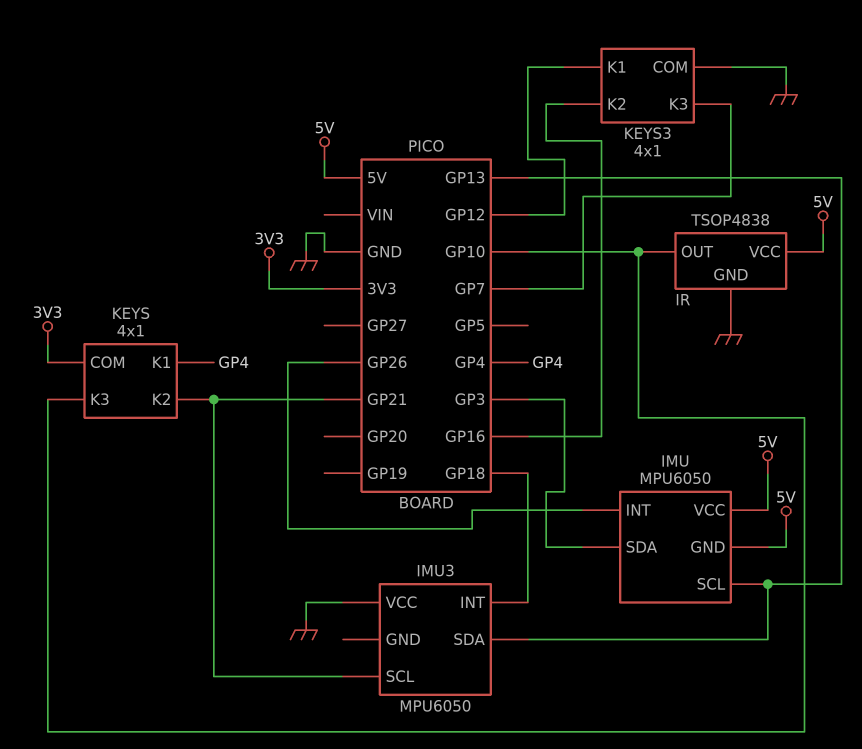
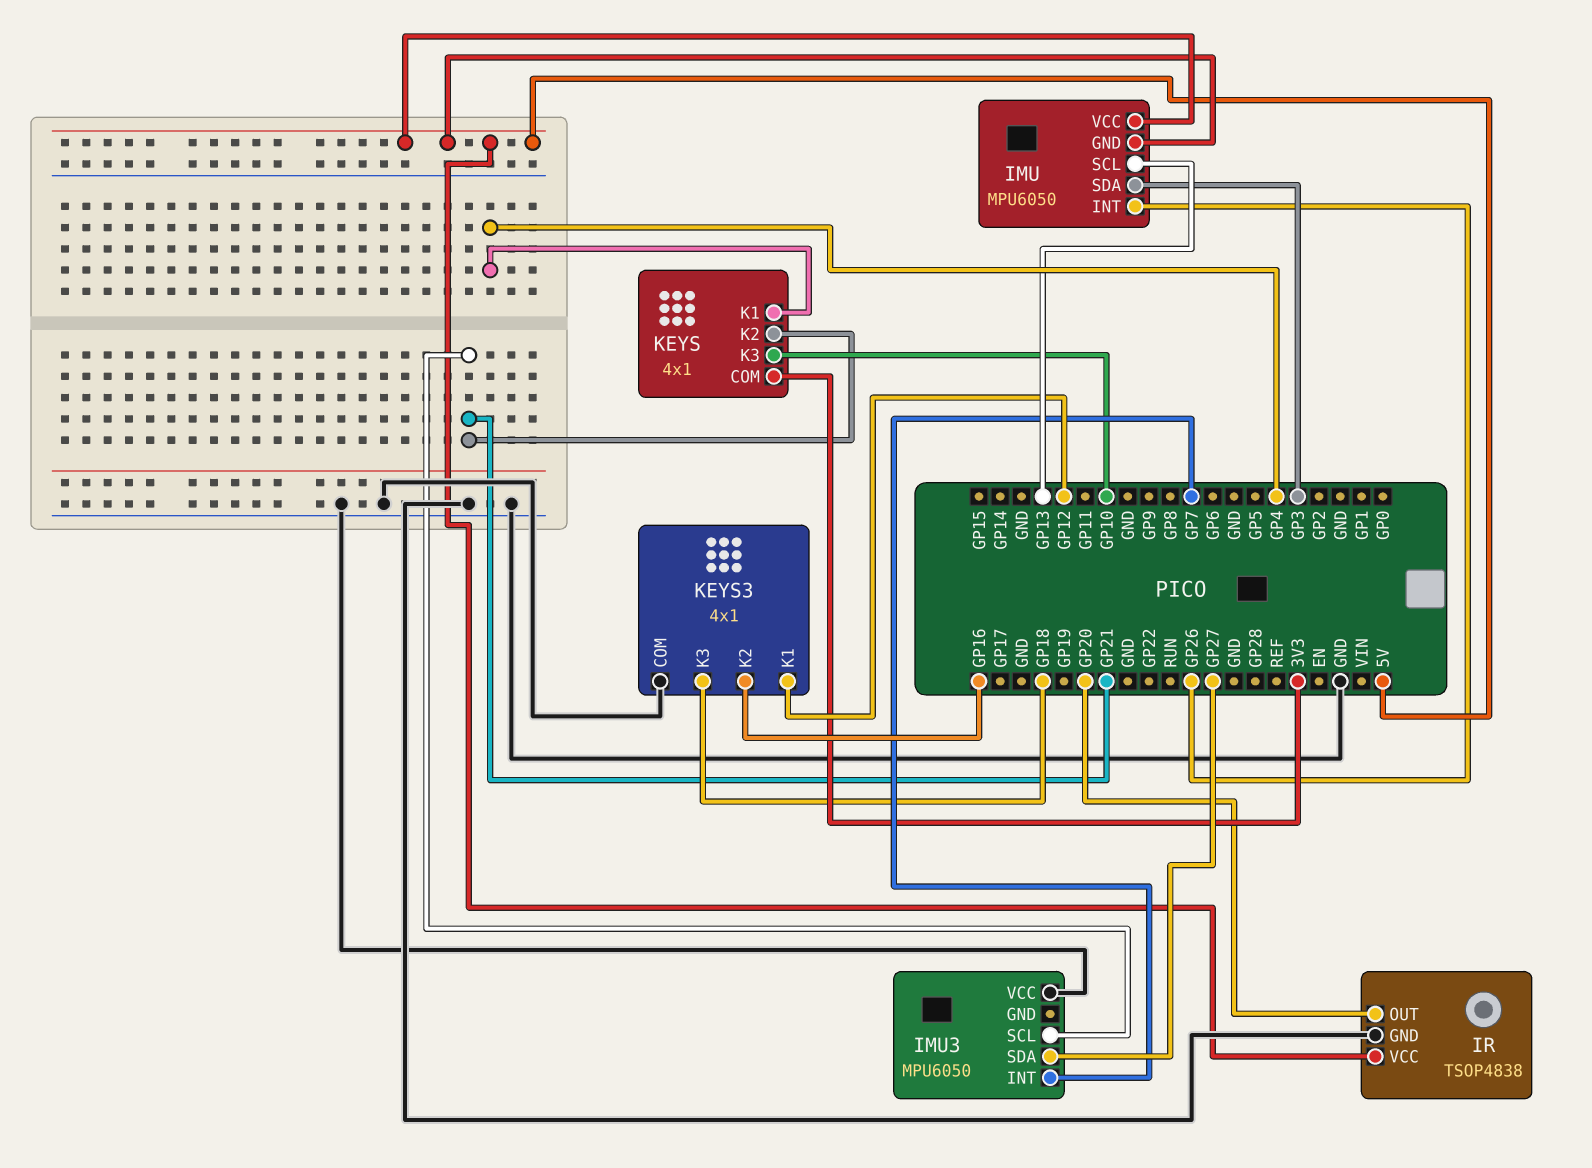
IMU3 pin INT: GP18 -> GP7
IMU3 pin SDA: GP13 -> GP27
IR pin OUT: GP10 -> GP20
KEYS3 pin K3: GP7 -> GP18

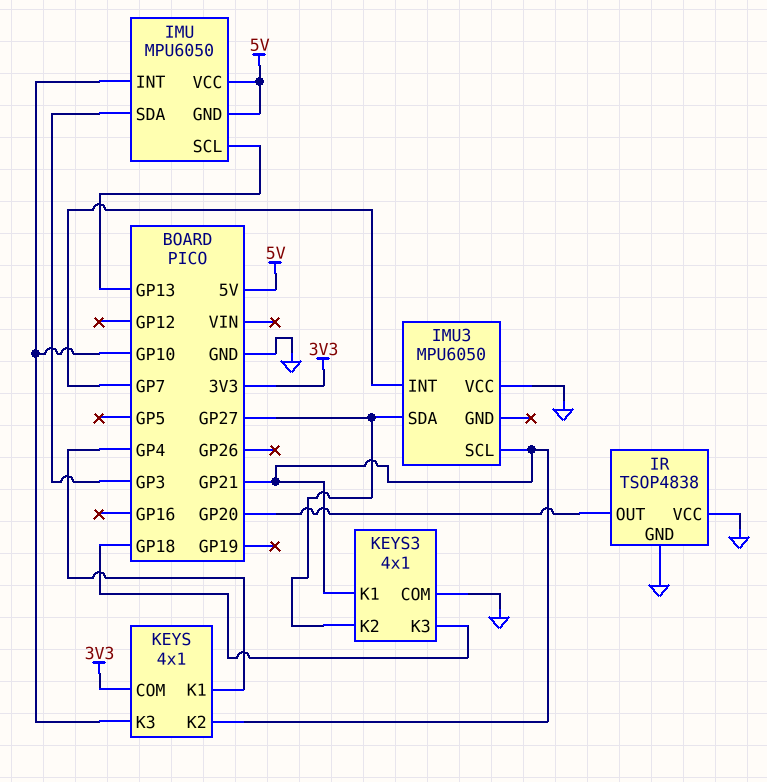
IMU pin INT: GP26 -> GP10
IR pin VCC: 5V -> GND
KEYS3 pin K1: GP12 -> GP21
KEYS3 pin K2: GP16 -> GP27

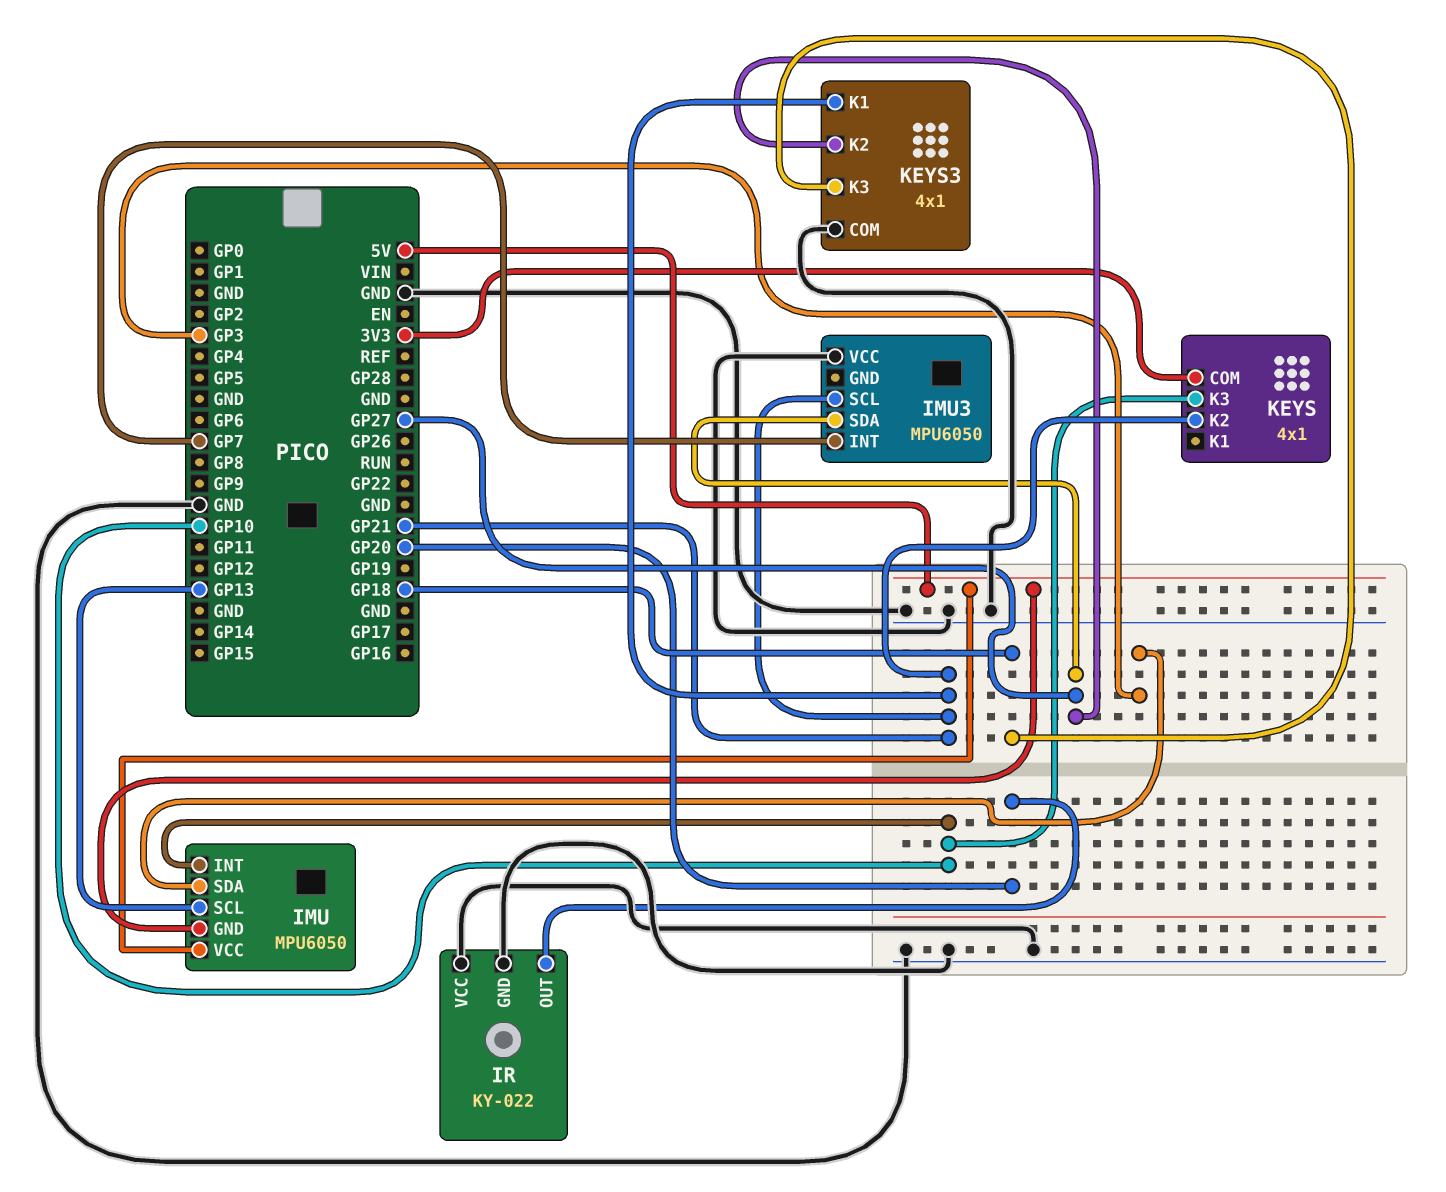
IR: TSOP4838 -> KY-022
KEYS pin K1: GP4 -> none

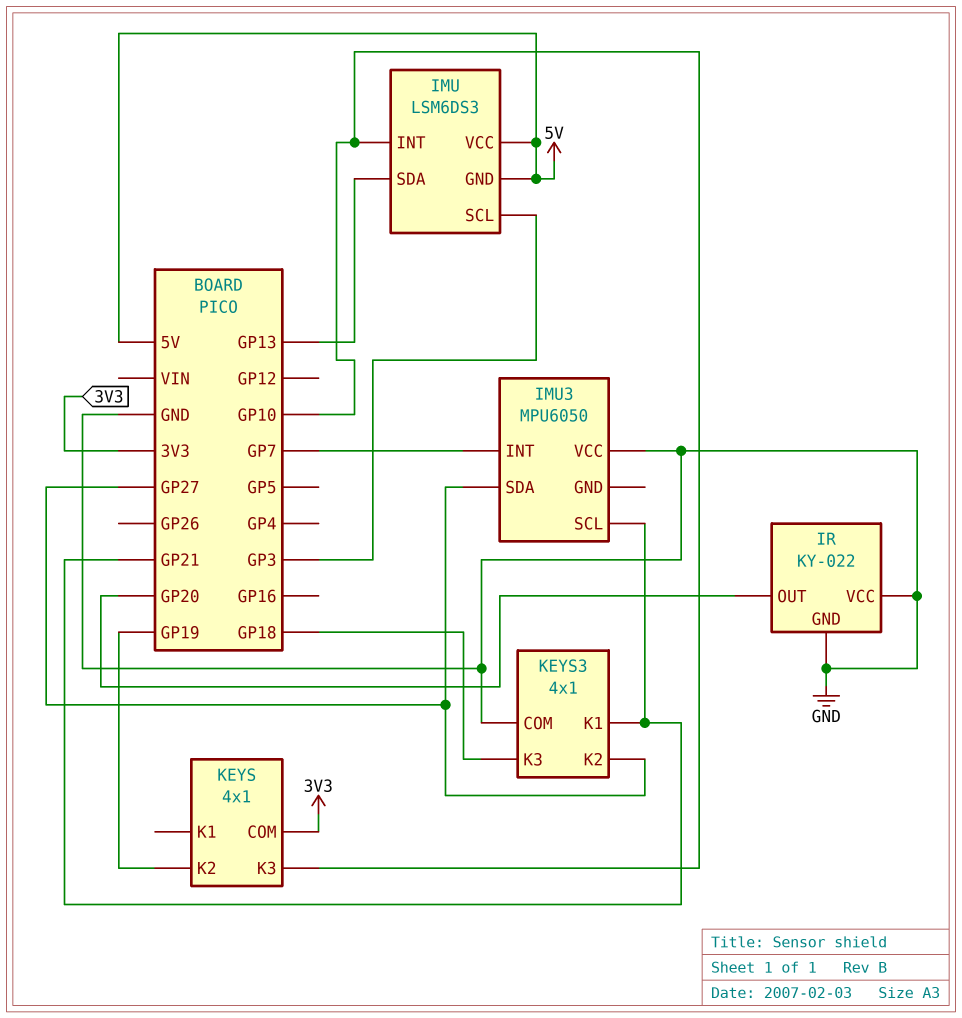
IMU: MPU6050 -> LSM6DS3
IMU pin SCL: GP13 -> GP3
IMU pin SDA: GP3 -> GP13
KEYS pin K2: GP21 -> GP19

